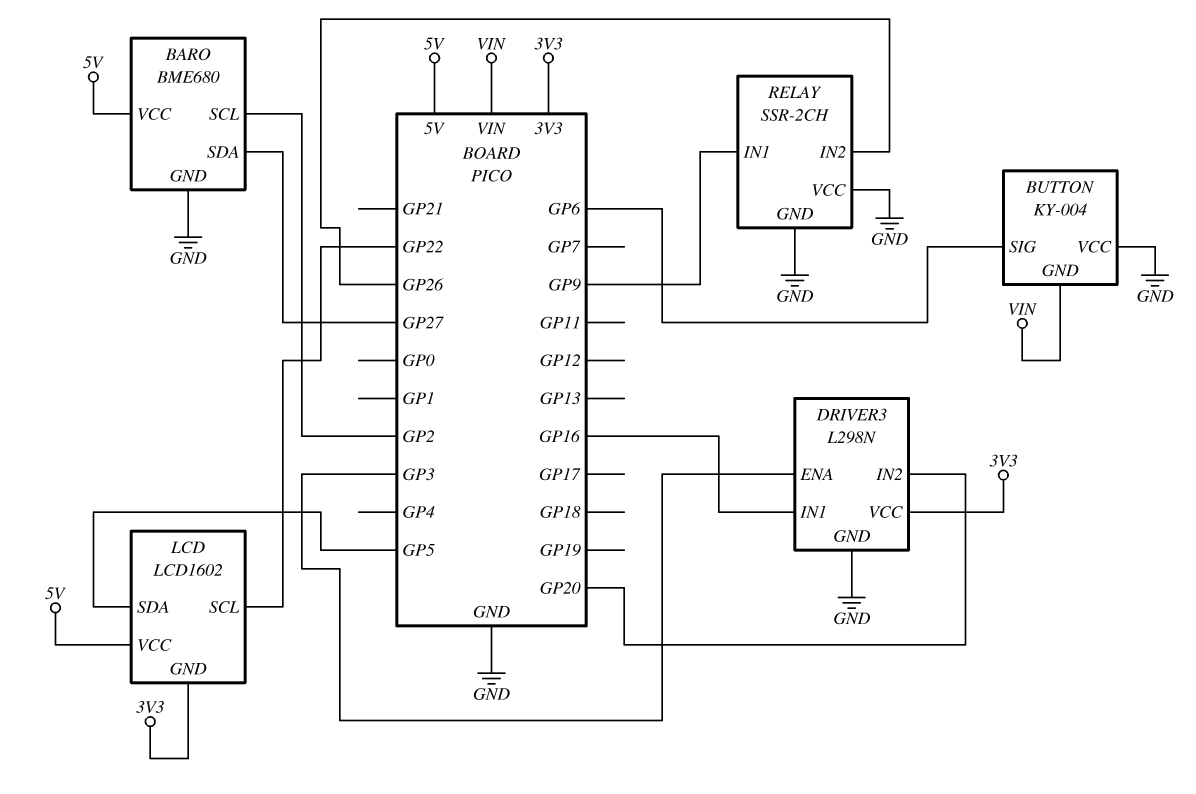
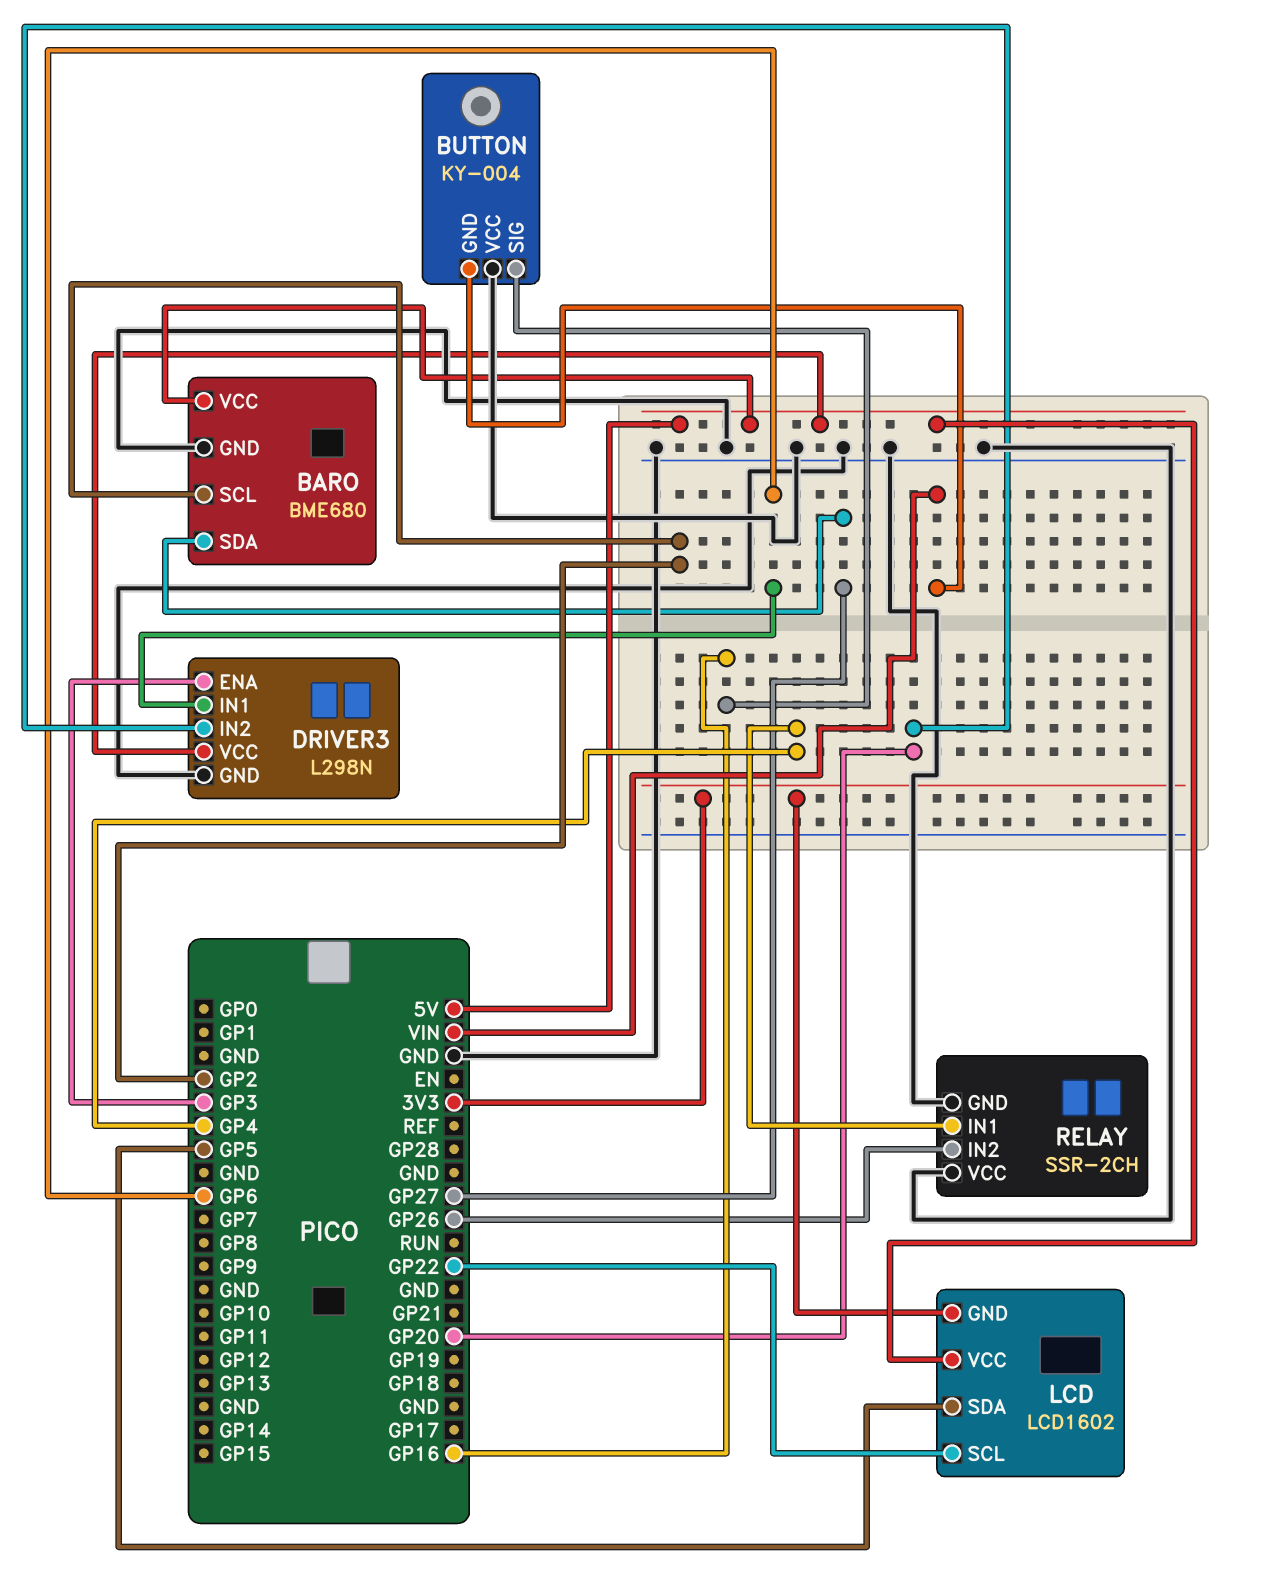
BUTTON pin SIG: GP6 -> GP16
DRIVER3 pin IN1: GP16 -> GP6
DRIVER3 pin VCC: 3V3 -> 5V
RELAY pin IN1: GP9 -> GP4

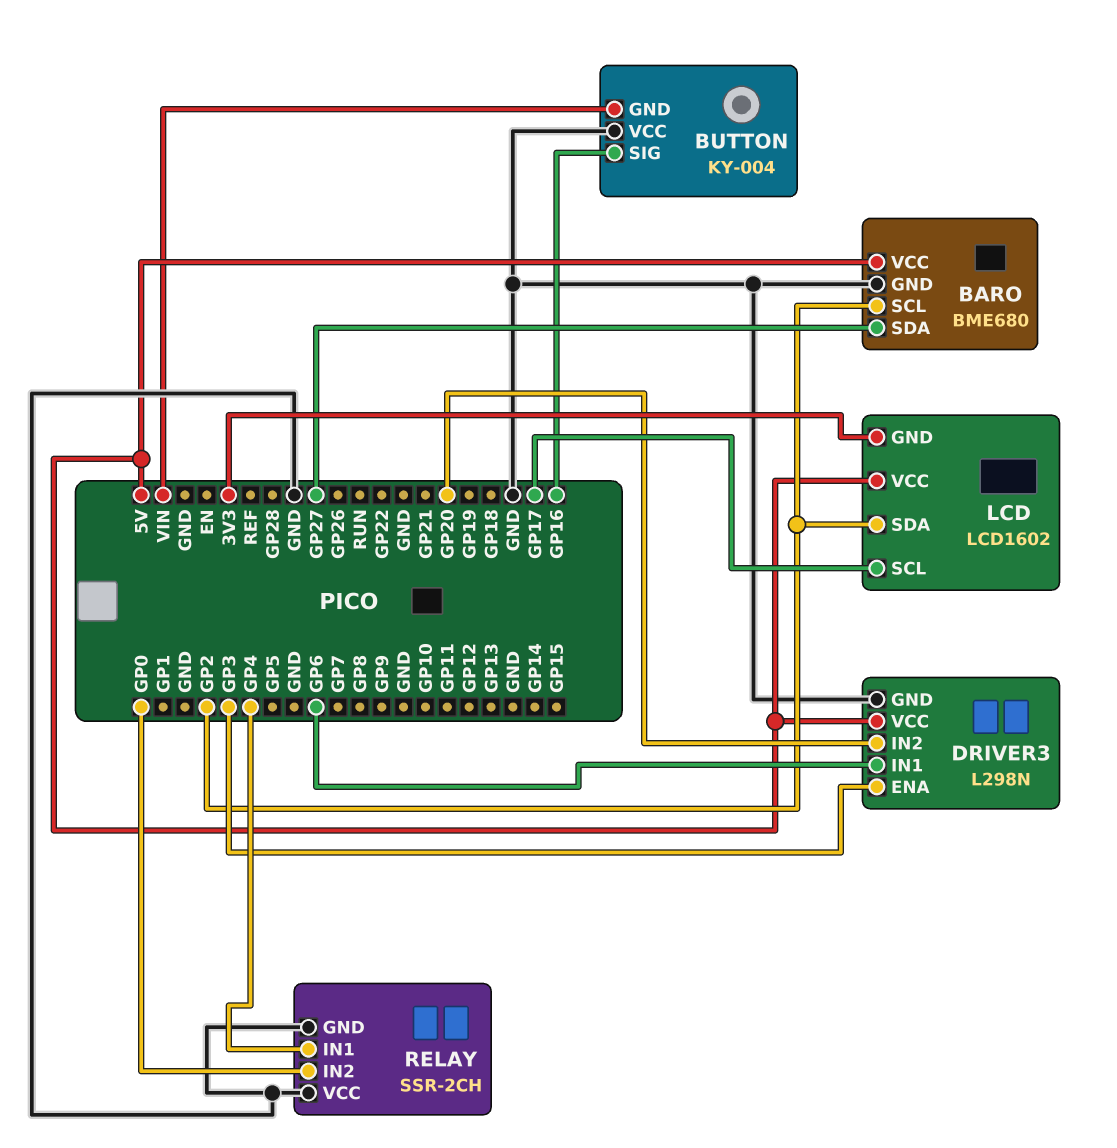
LCD pin SCL: GP22 -> GP17
LCD pin SDA: GP5 -> GP2
RELAY pin IN2: GP26 -> GP0

